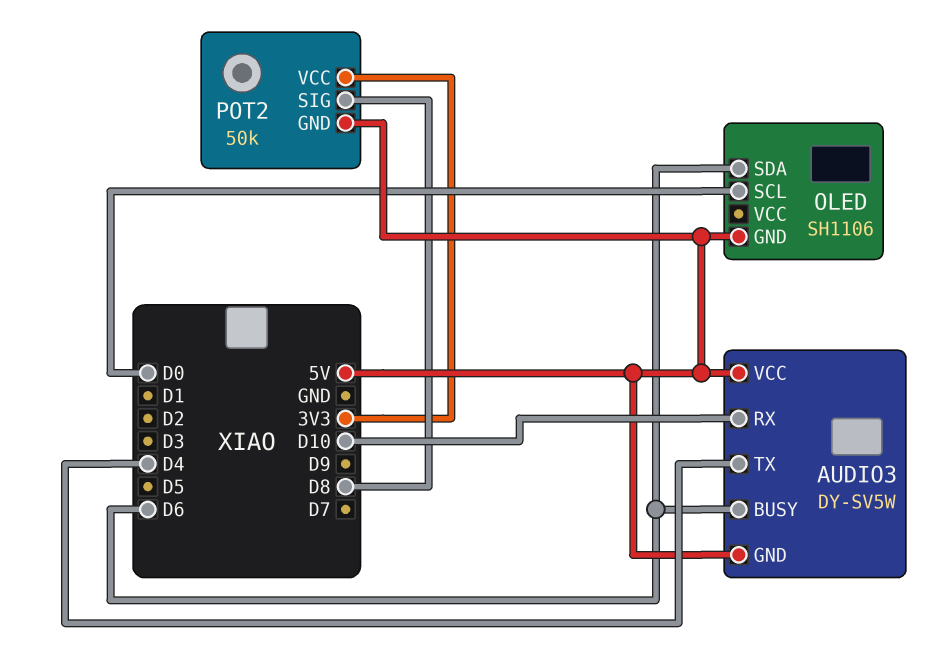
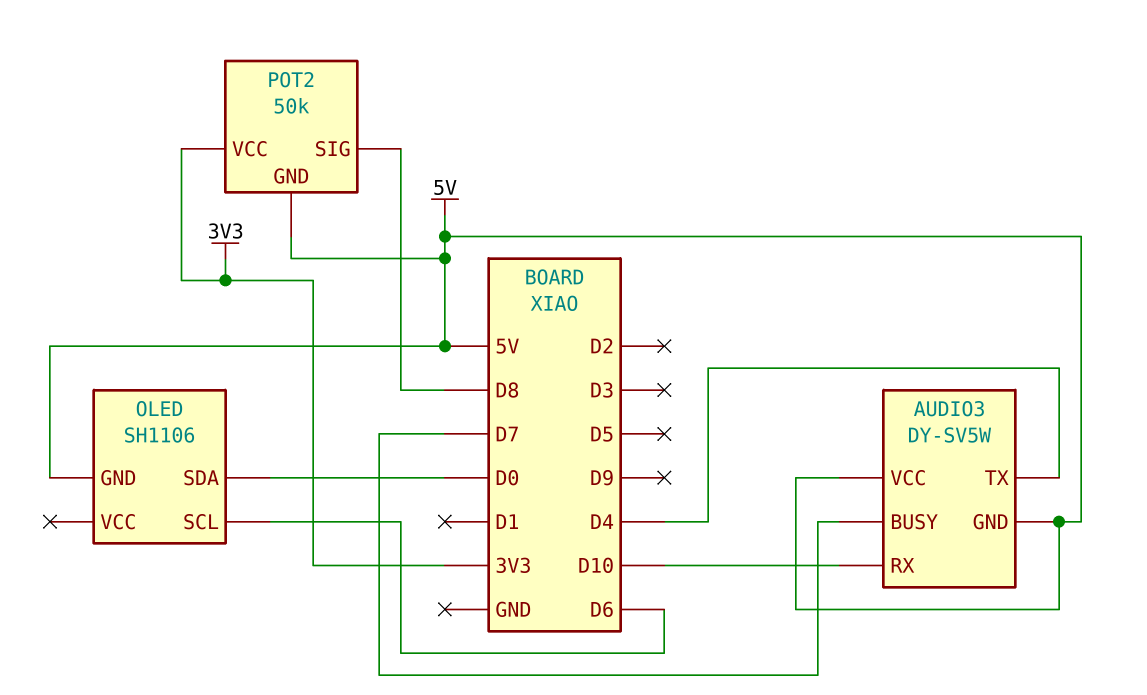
AUDIO3 pin BUSY: D6 -> D7
OLED pin SCL: D0 -> D6
OLED pin SDA: D6 -> D0

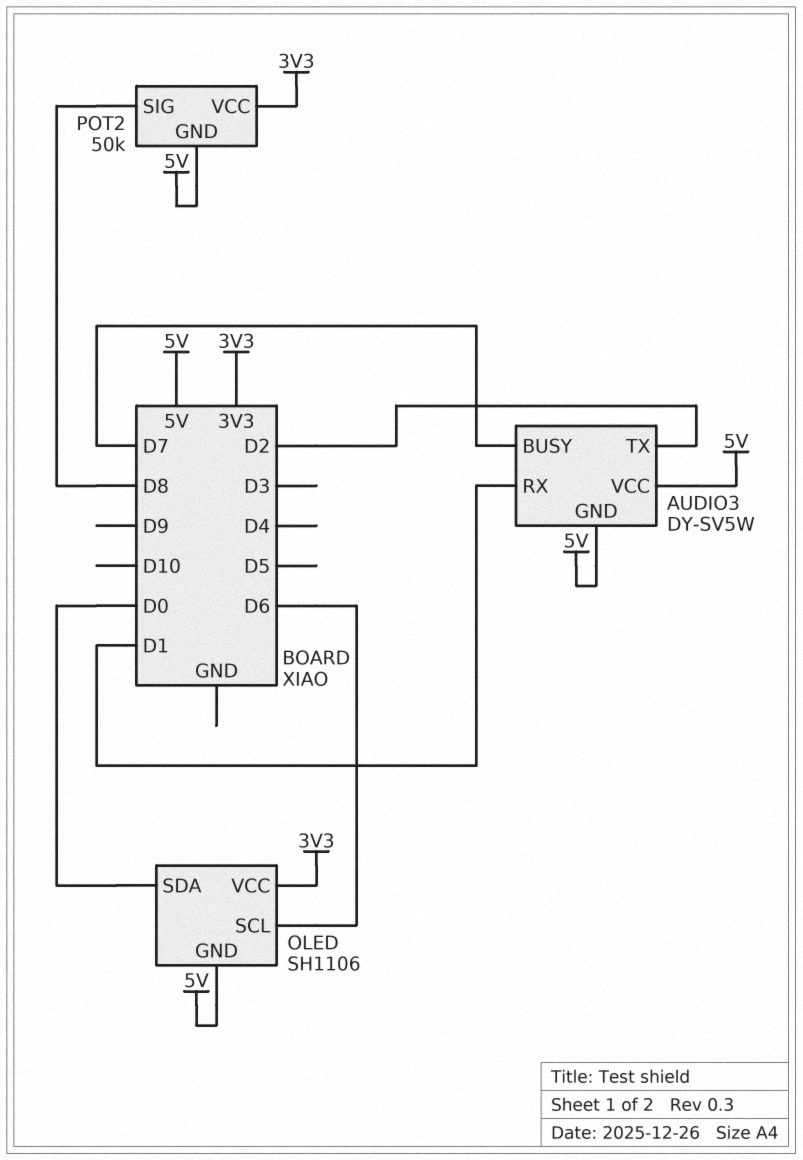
AUDIO3 pin RX: D10 -> D1
AUDIO3 pin TX: D4 -> D2
OLED pin VCC: none -> 3V3

